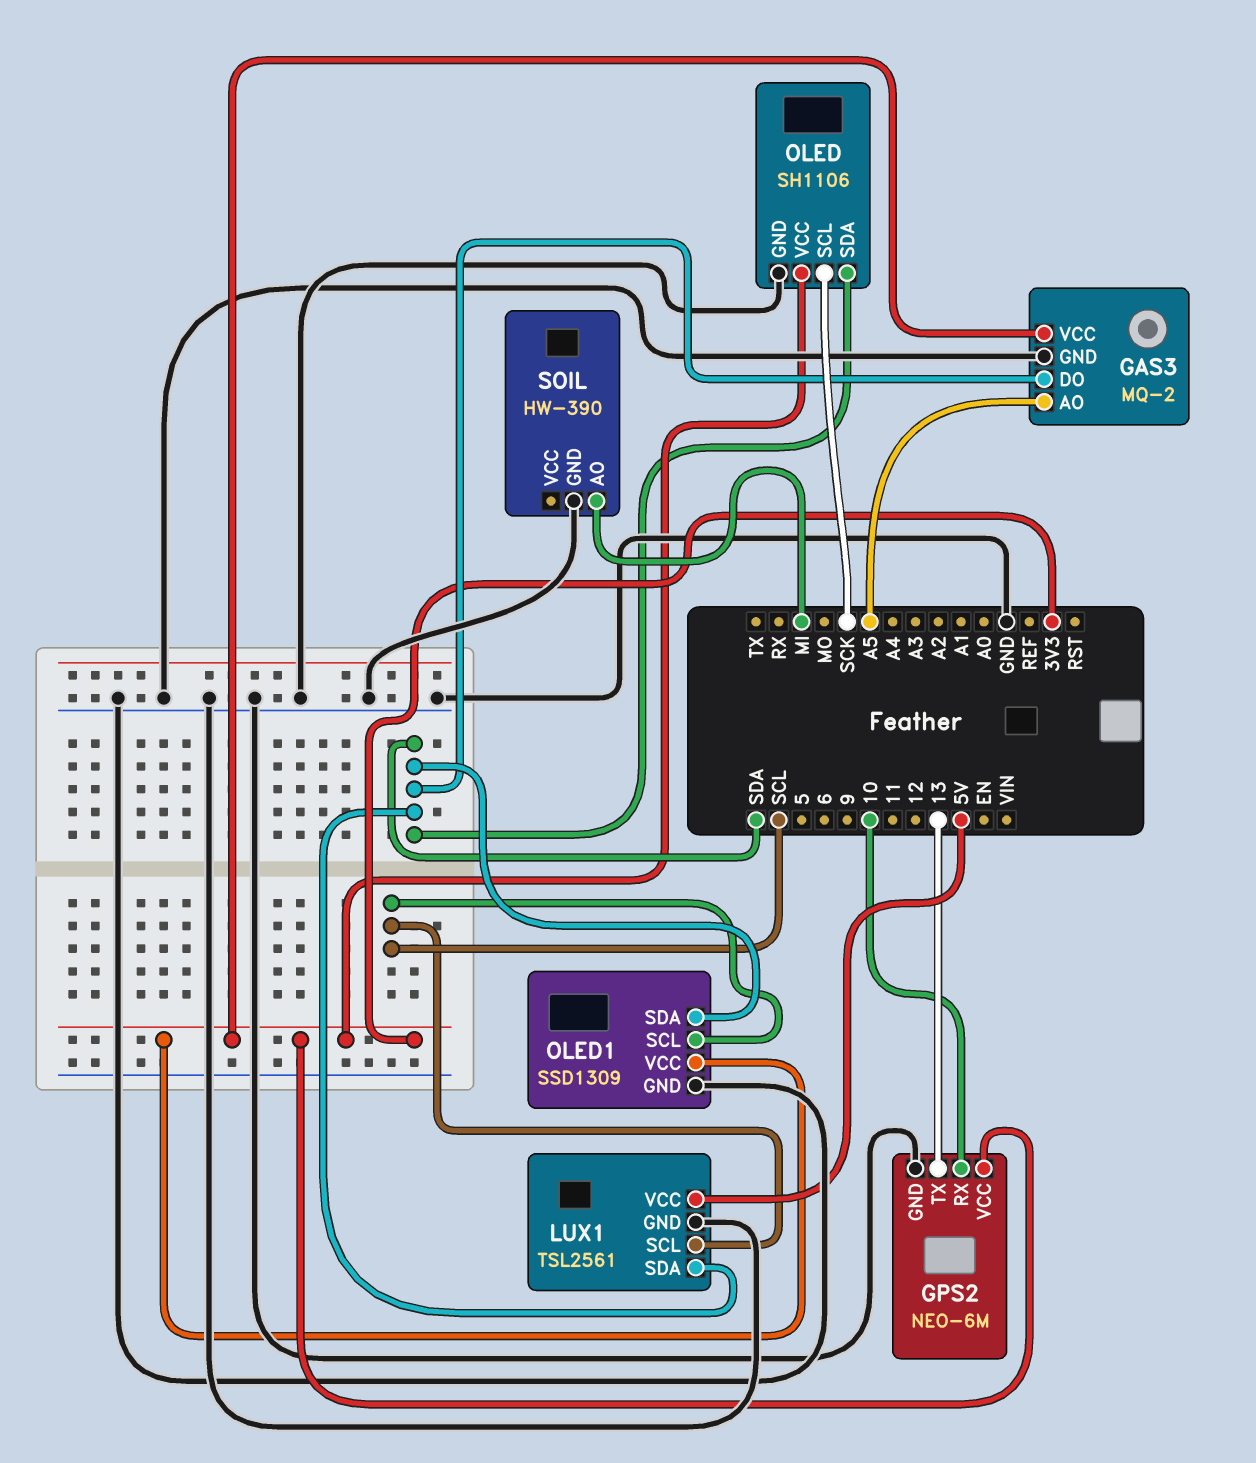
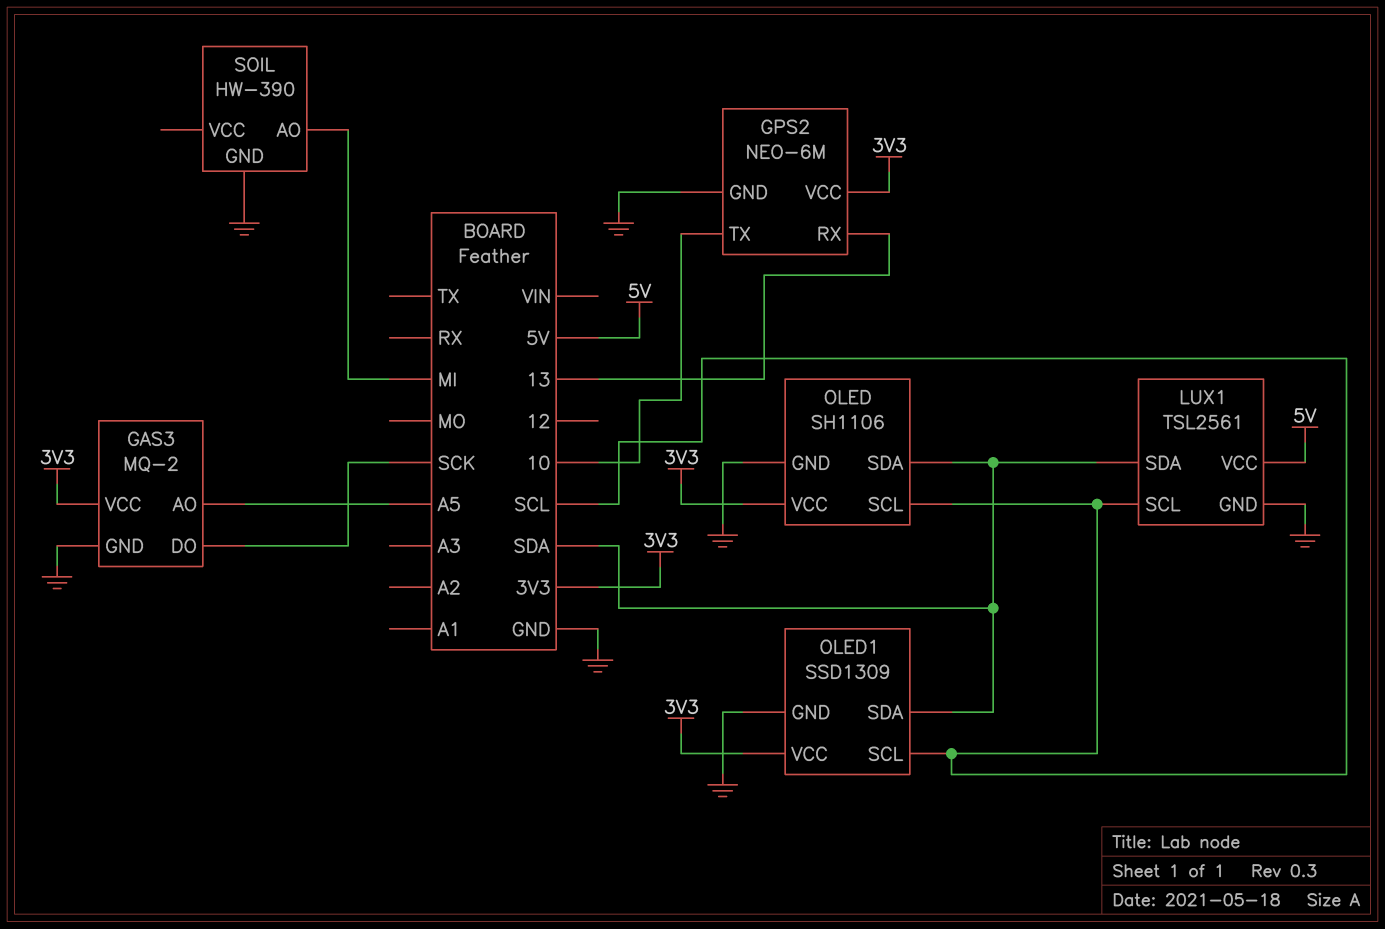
GAS3 pin DO: SDA -> SCK
GPS2 pin RX: 10 -> 13
GPS2 pin TX: 13 -> 10
OLED pin SCL: SCK -> SCL

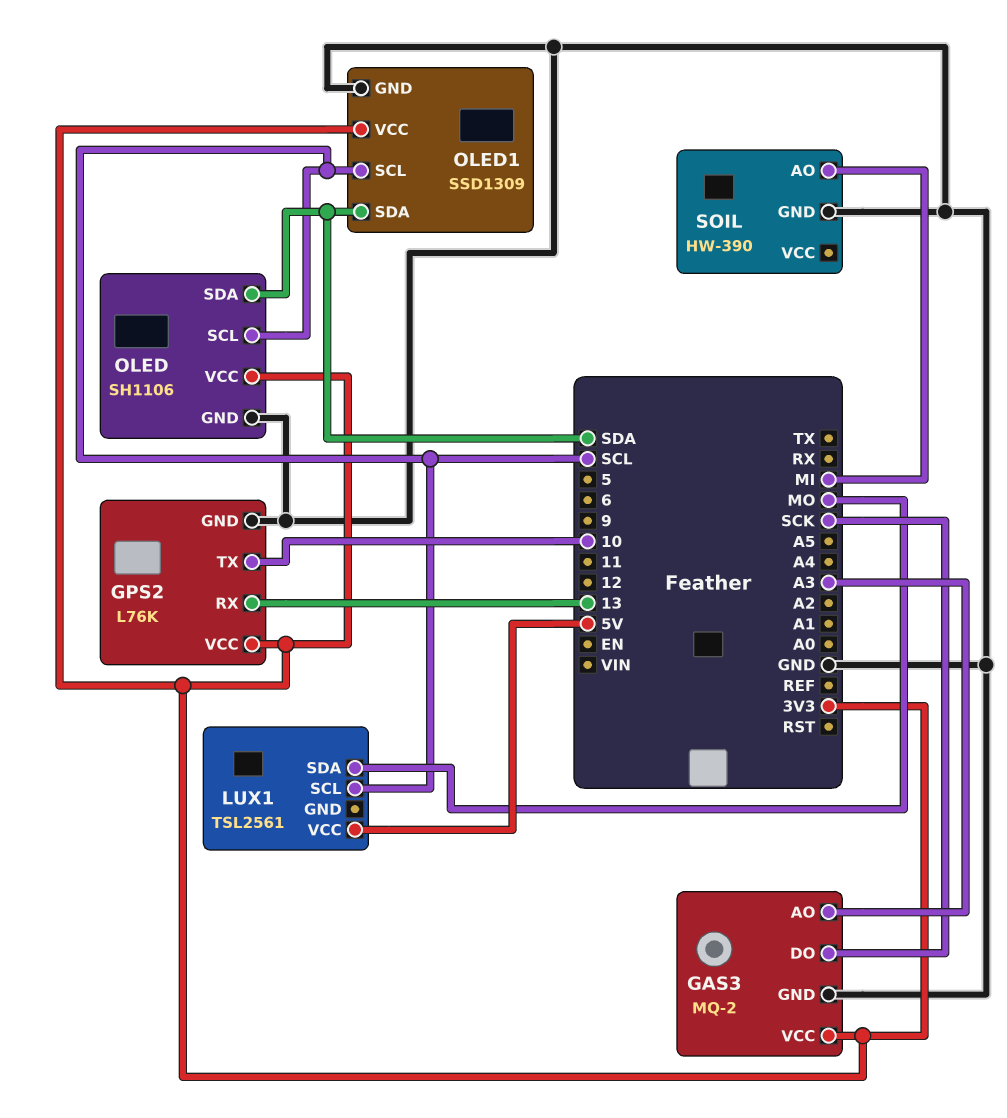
GAS3 pin AO: A5 -> A3
GPS2: NEO-6M -> L76K
LUX1 pin GND: GND -> none
LUX1 pin SDA: SDA -> MO

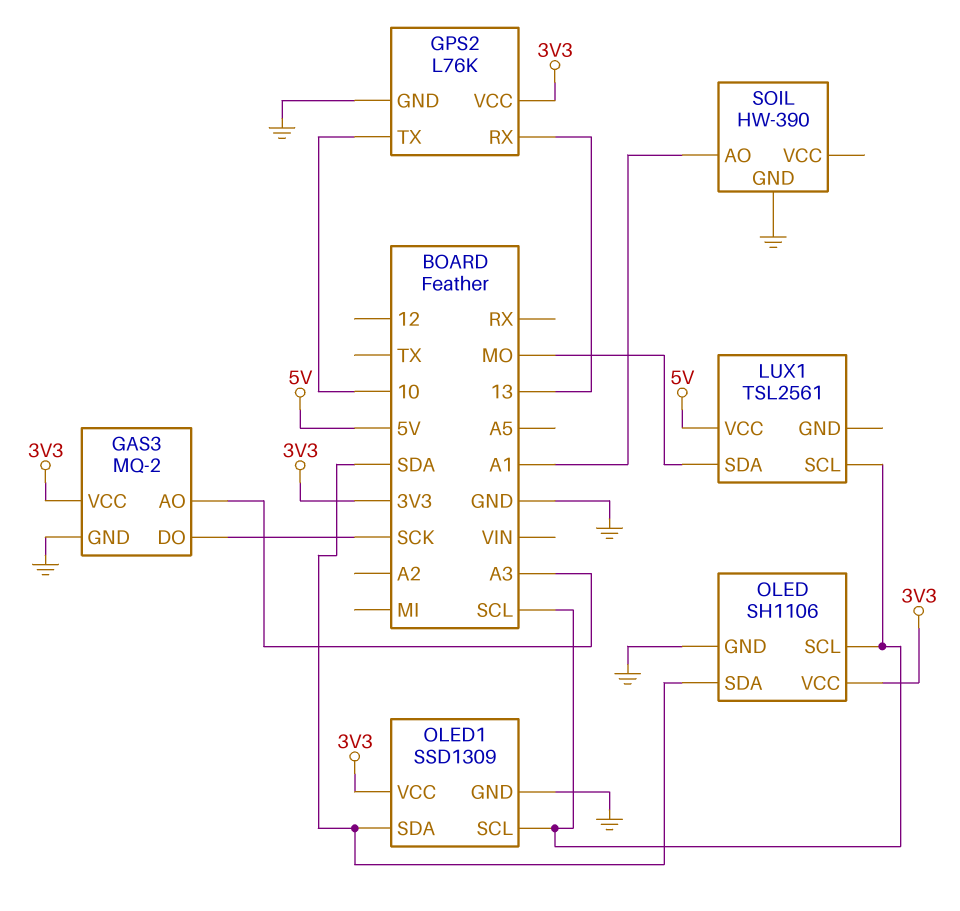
SOIL pin AO: MI -> A1

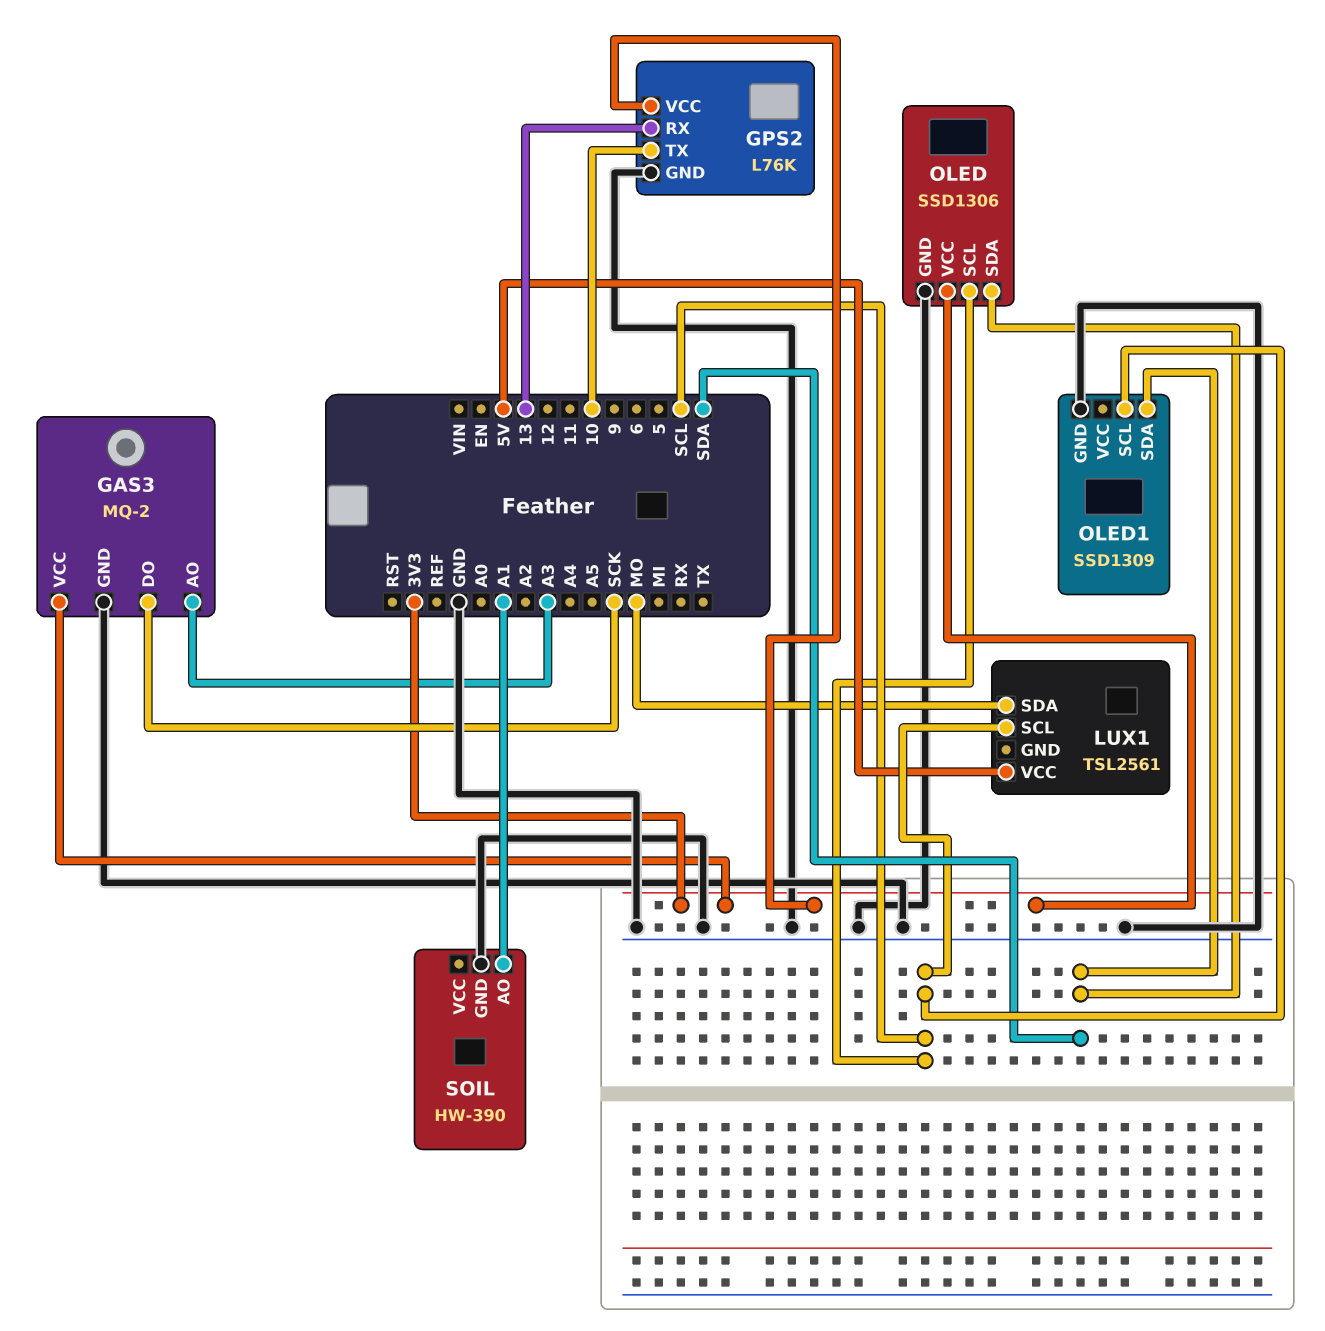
OLED: SH1106 -> SSD1306
OLED1 pin VCC: 3V3 -> none

